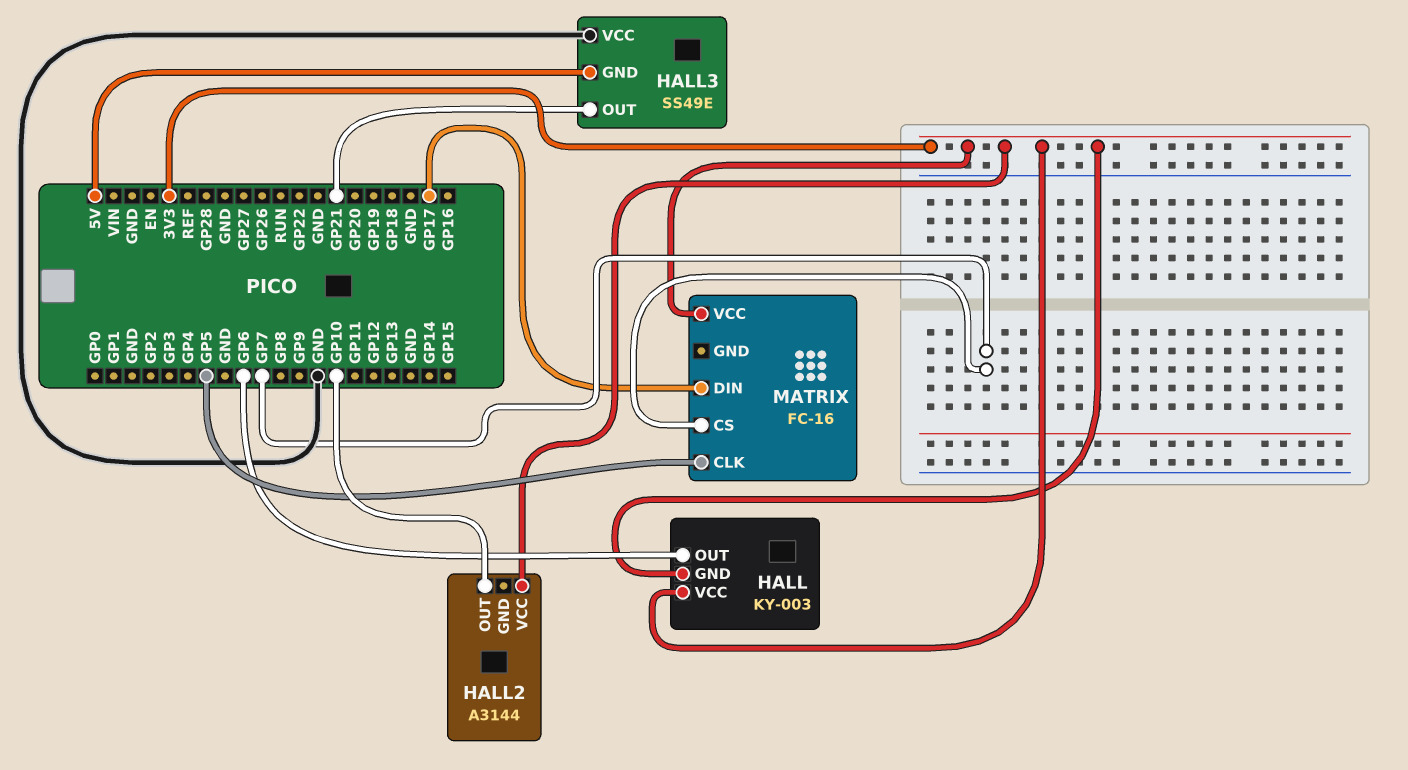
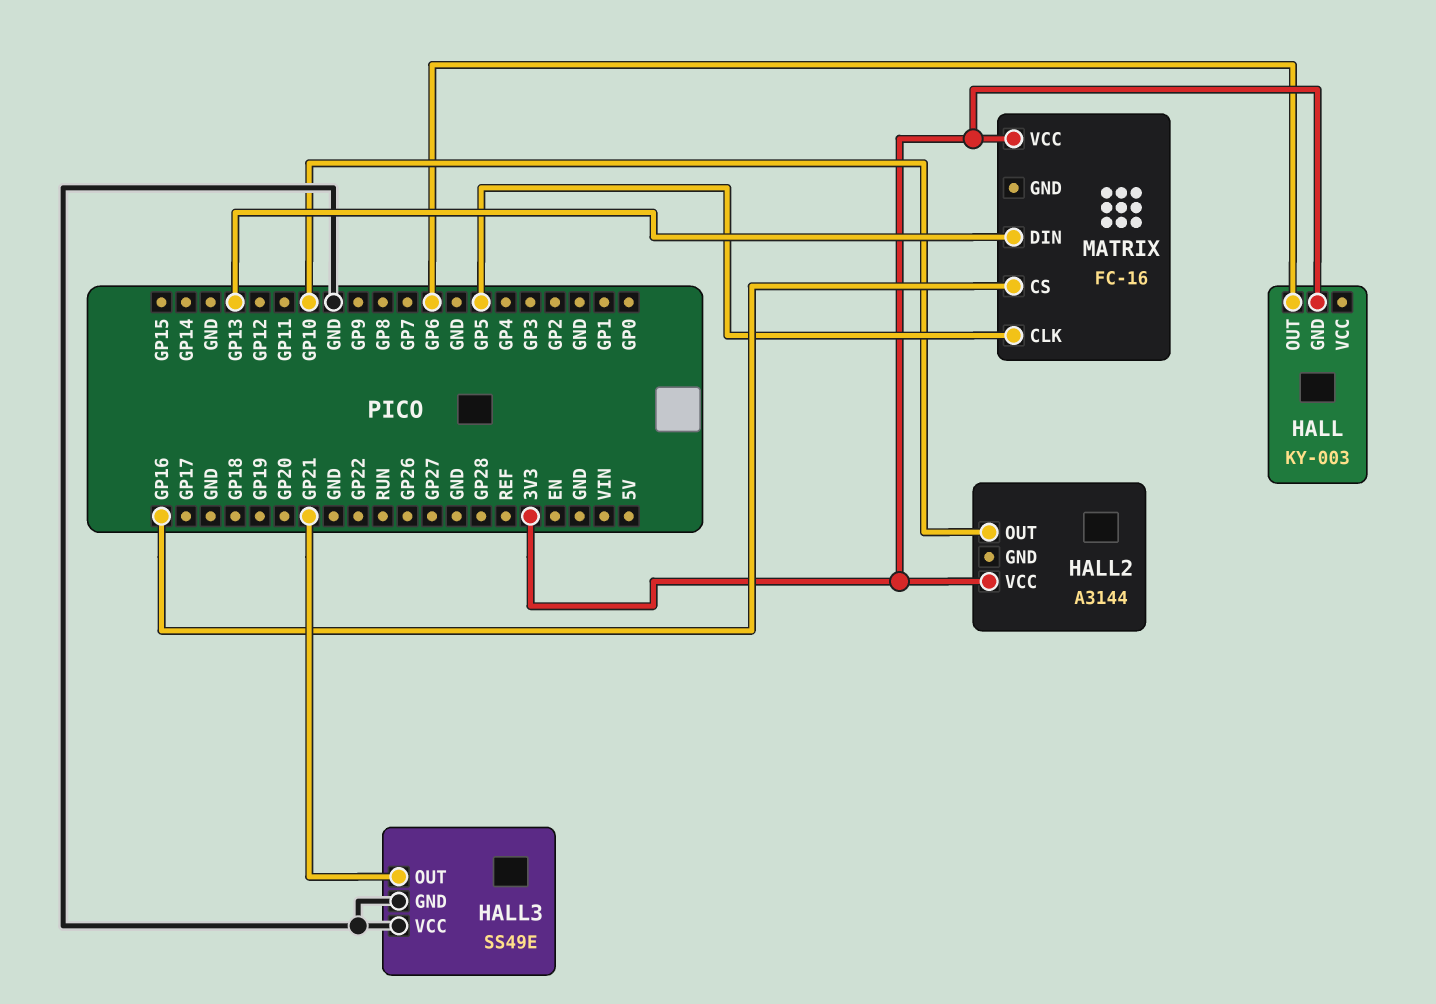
HALL pin VCC: 3V3 -> none
HALL3 pin GND: 5V -> GND
MATRIX pin CS: GP7 -> GP16
MATRIX pin DIN: GP17 -> GP13

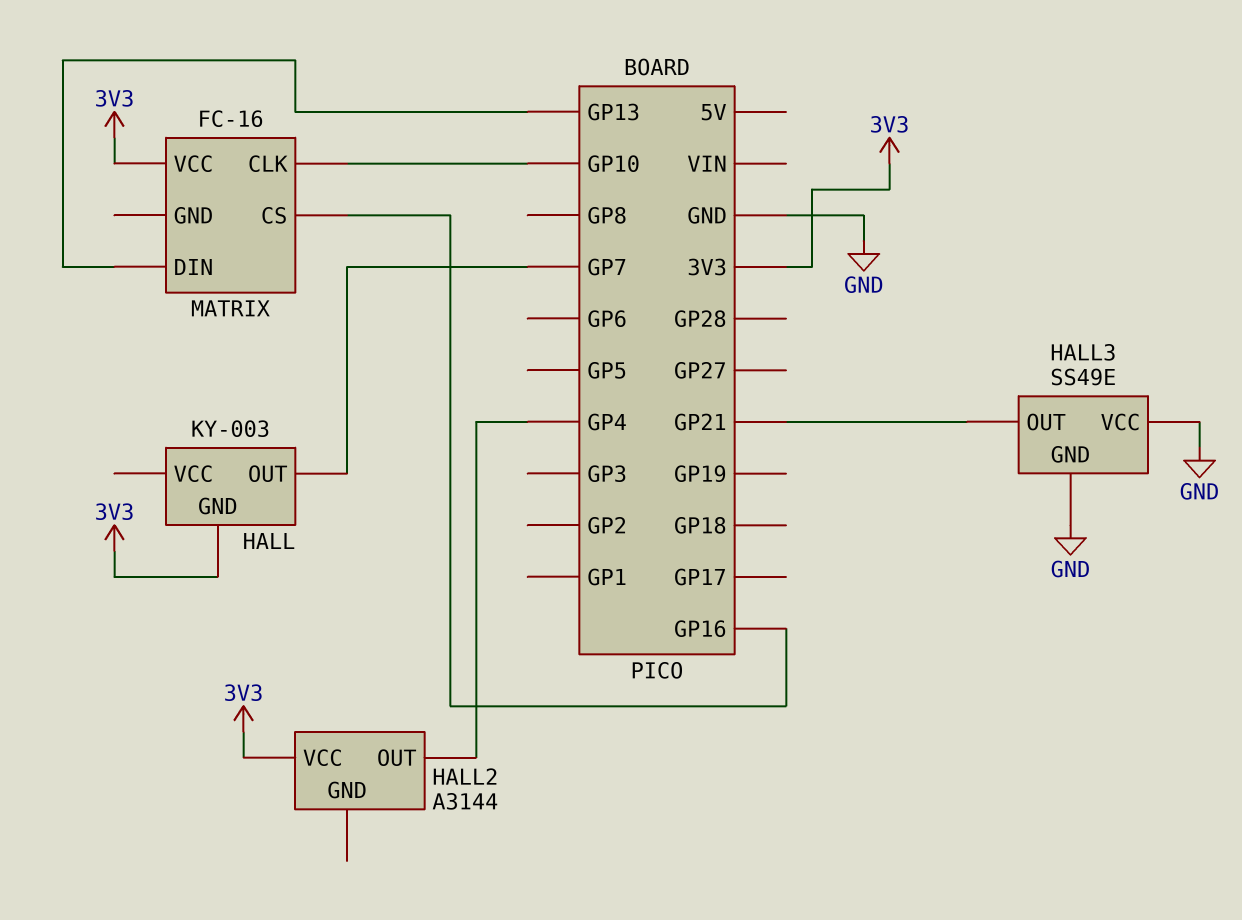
HALL pin OUT: GP6 -> GP7
HALL2 pin OUT: GP10 -> GP4
MATRIX pin CLK: GP5 -> GP10

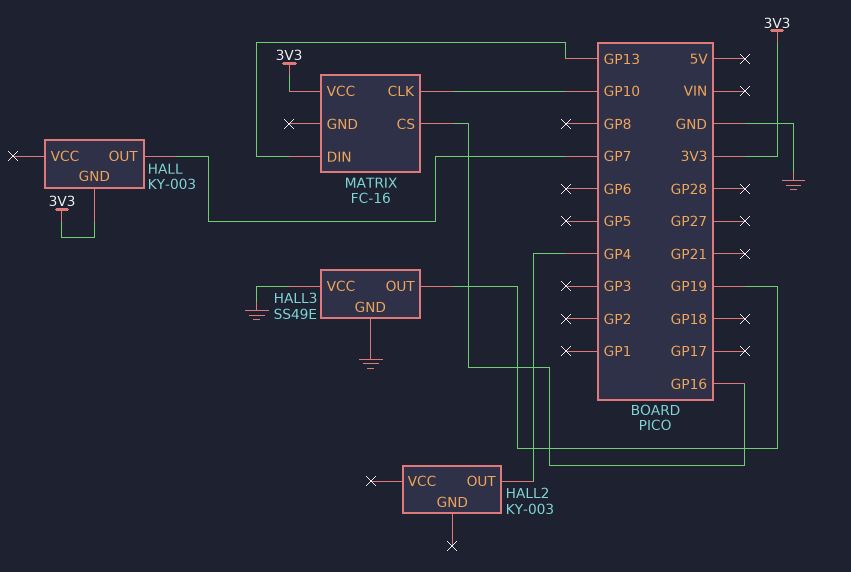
HALL2: A3144 -> KY-003
HALL2 pin VCC: 3V3 -> none
HALL3 pin OUT: GP21 -> GP19

